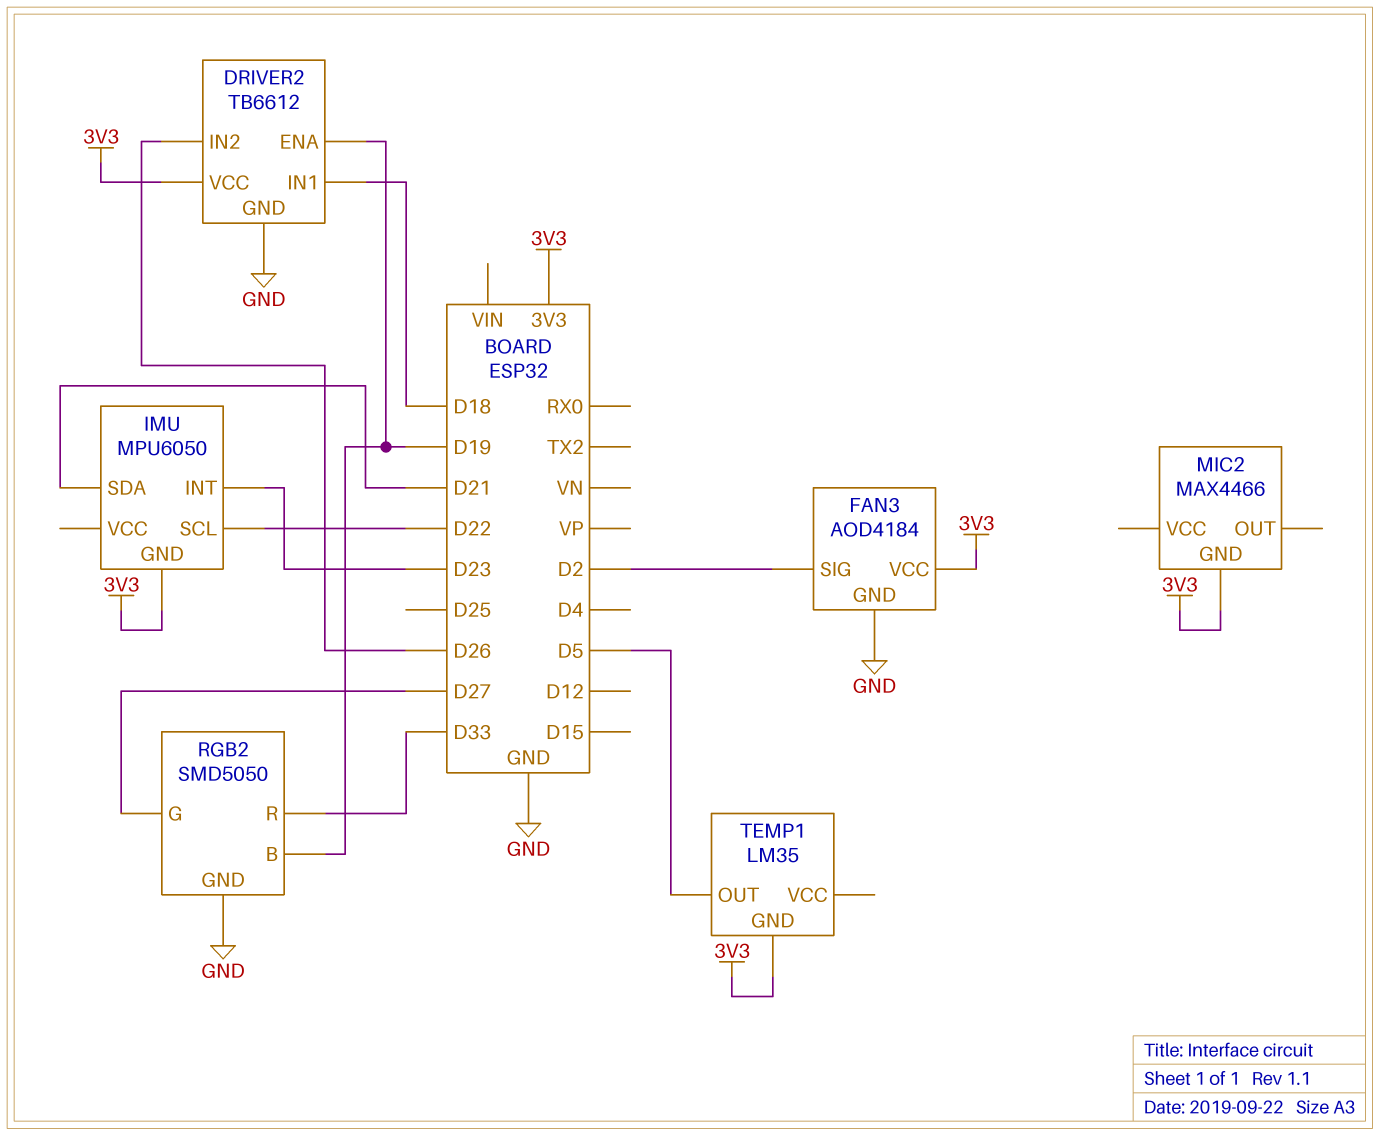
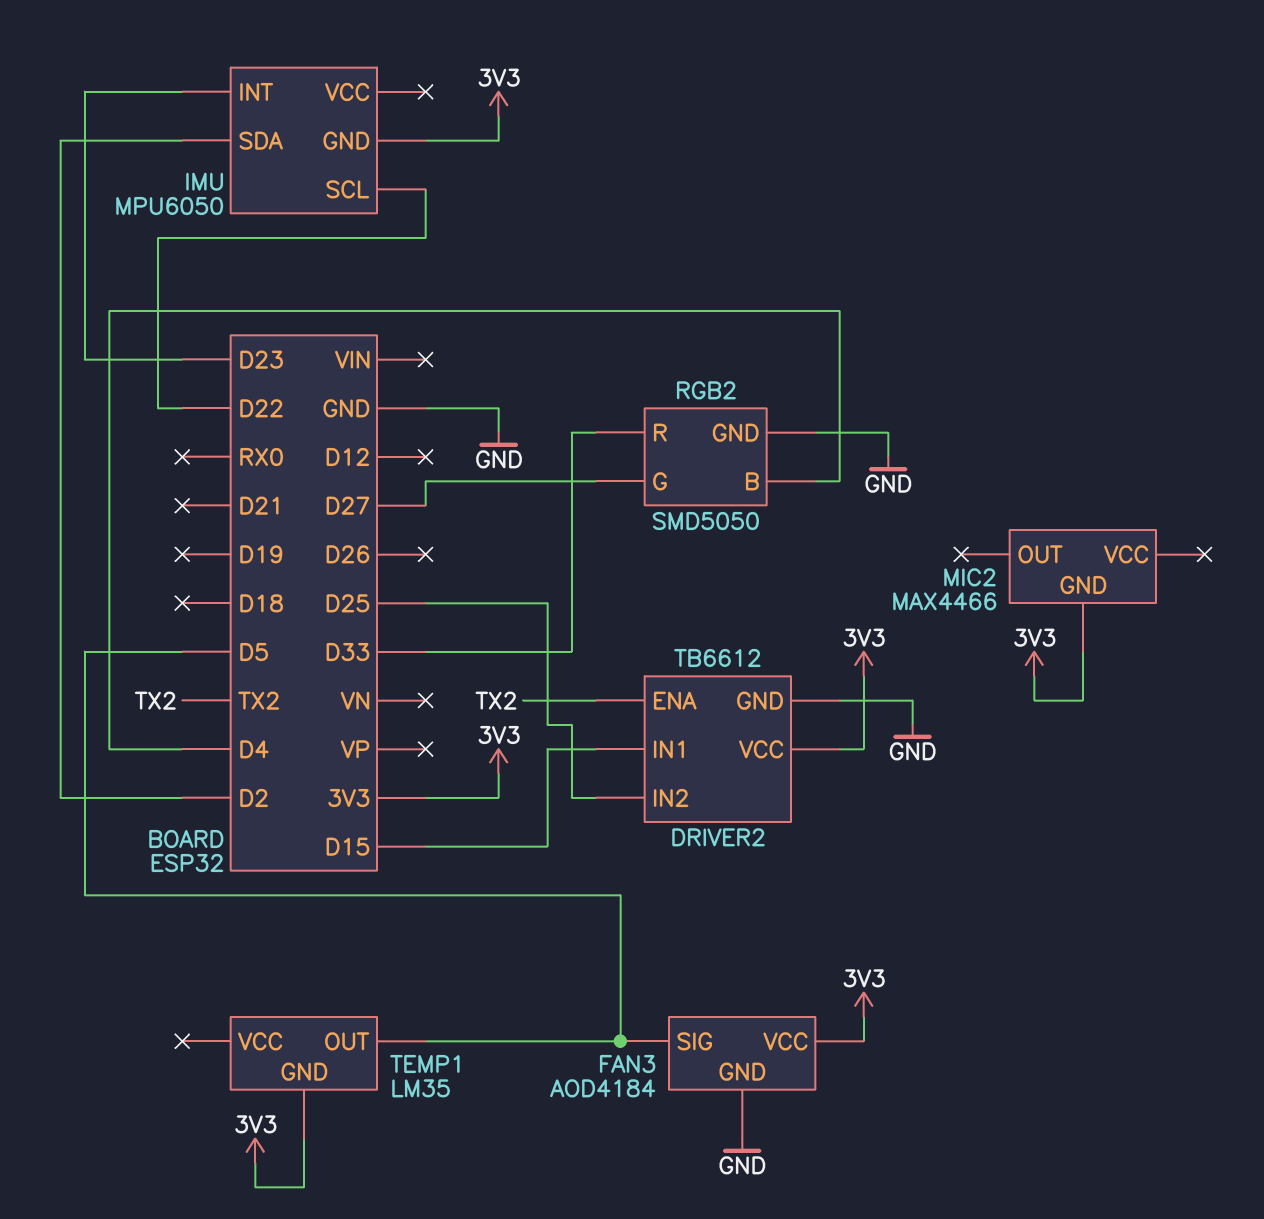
DRIVER2 pin ENA: D19 -> TX2
DRIVER2 pin IN1: D18 -> D15
DRIVER2 pin IN2: D26 -> D25
FAN3 pin SIG: D2 -> D5
IMU pin SDA: D21 -> D2
RGB2 pin B: D19 -> D4

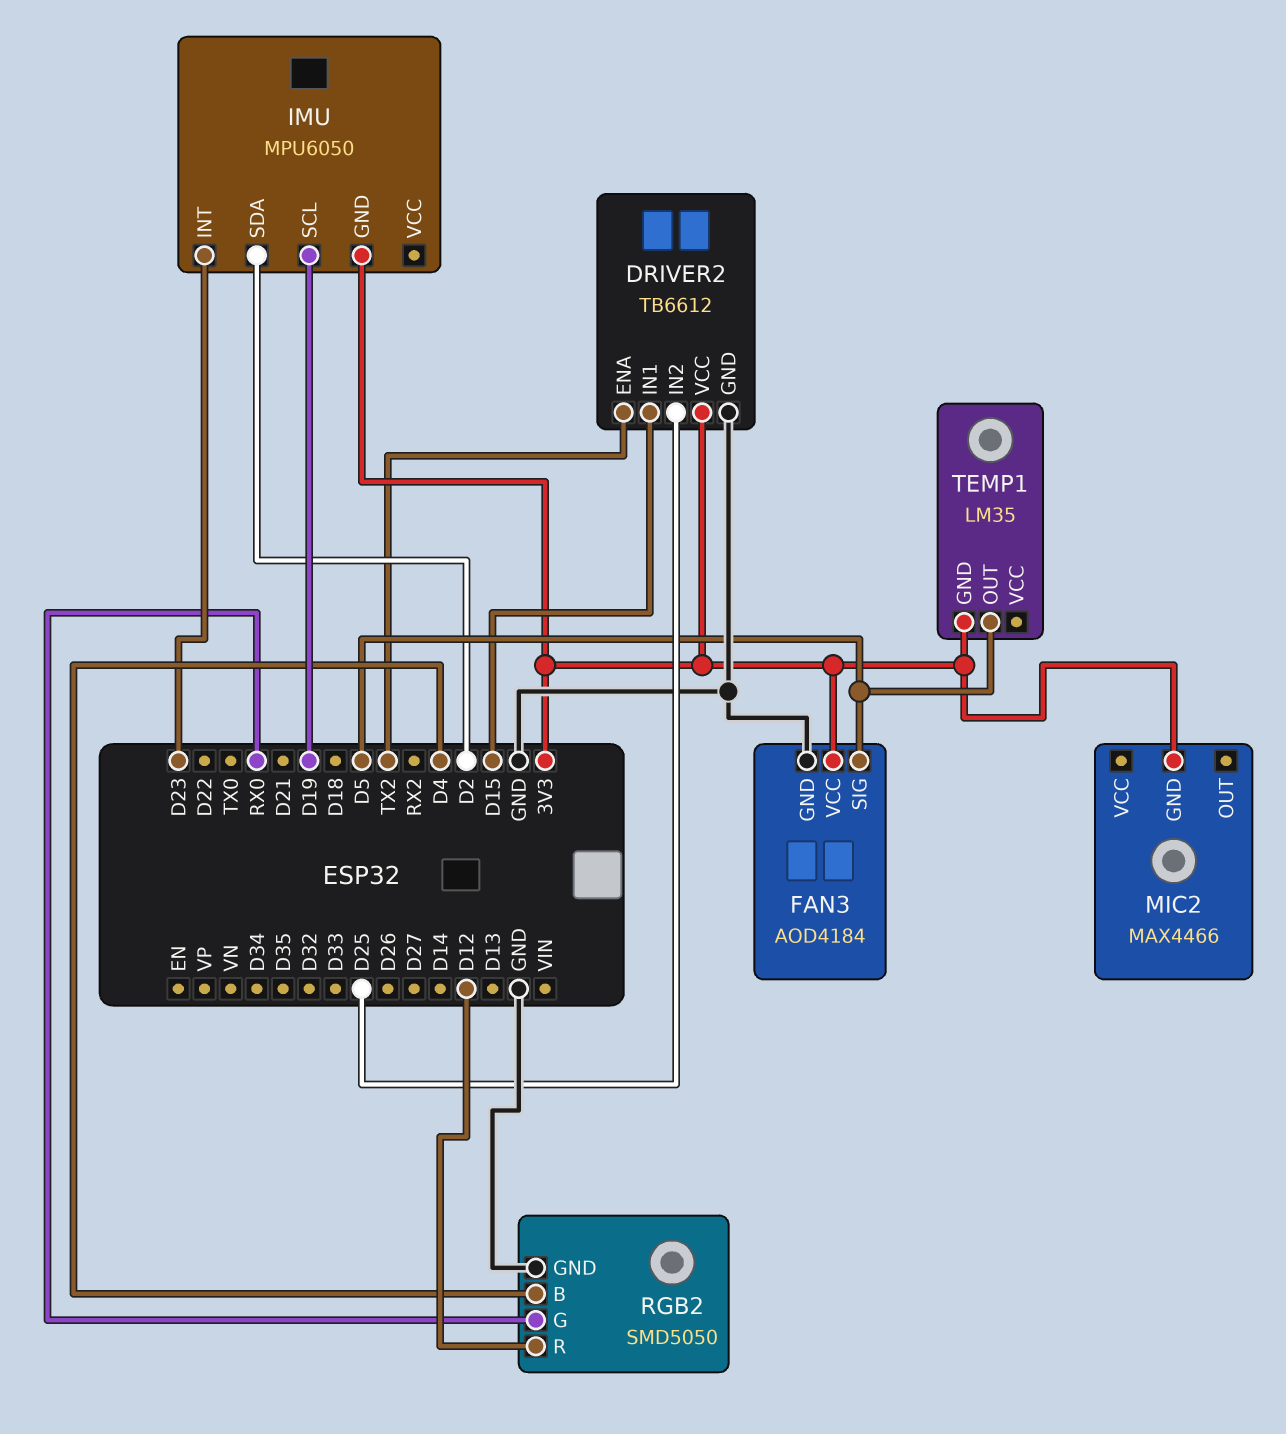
IMU pin SCL: D22 -> D19
RGB2 pin G: D27 -> RX0
RGB2 pin R: D33 -> D12

